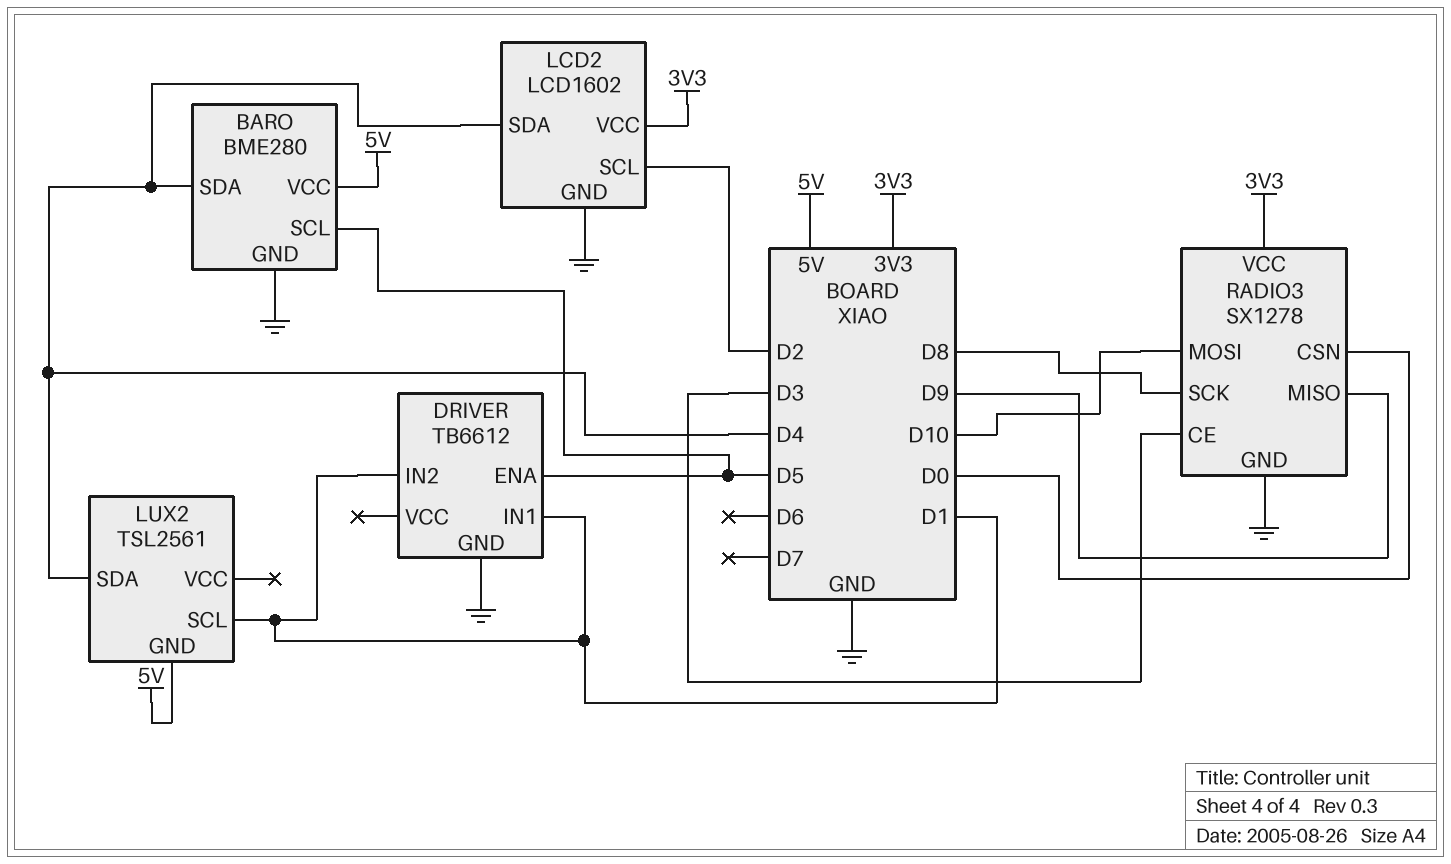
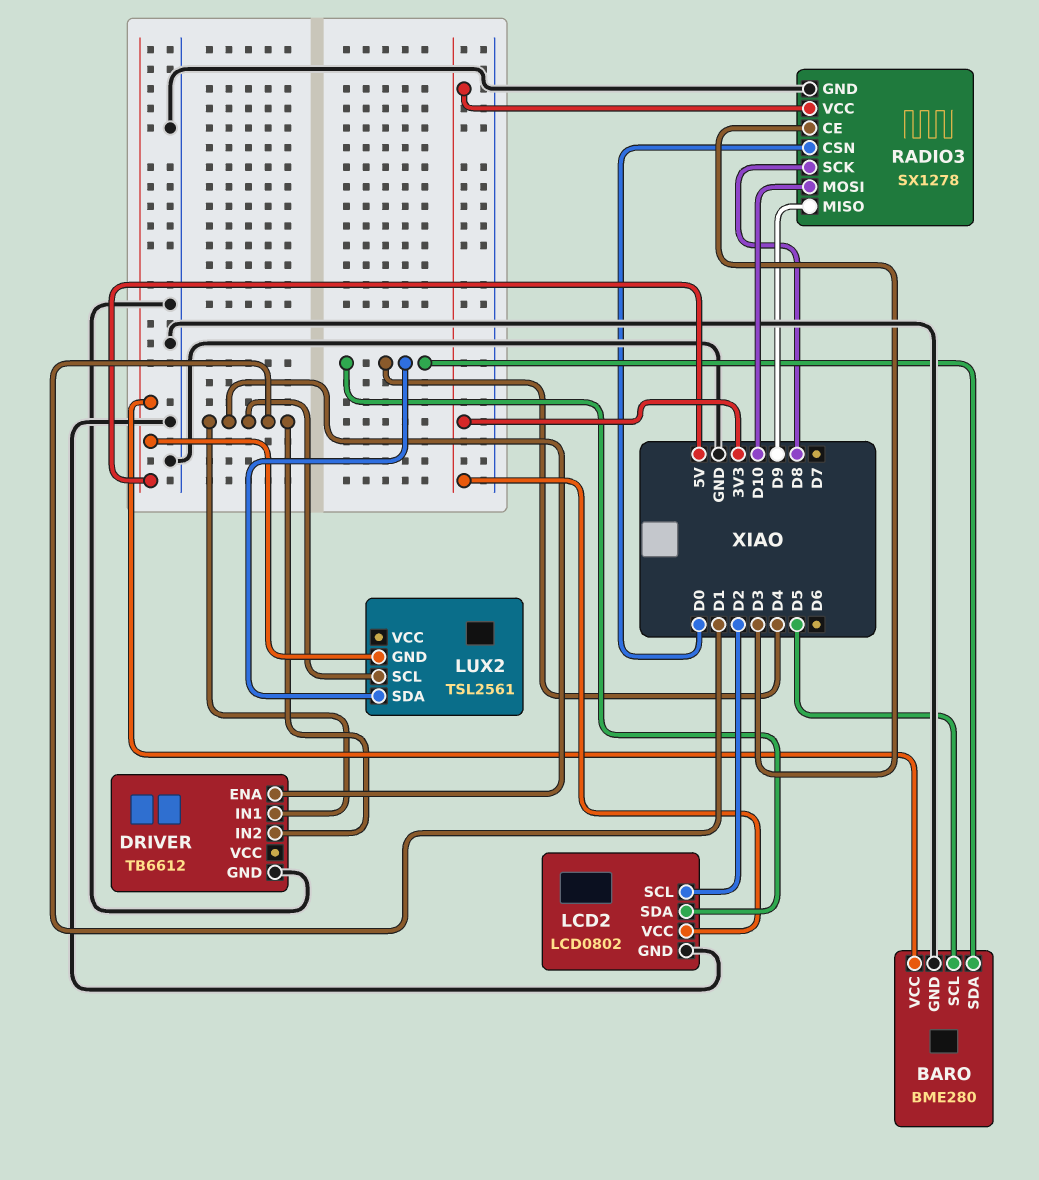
DRIVER pin ENA: D5 -> D1
LCD2: LCD1602 -> LCD0802

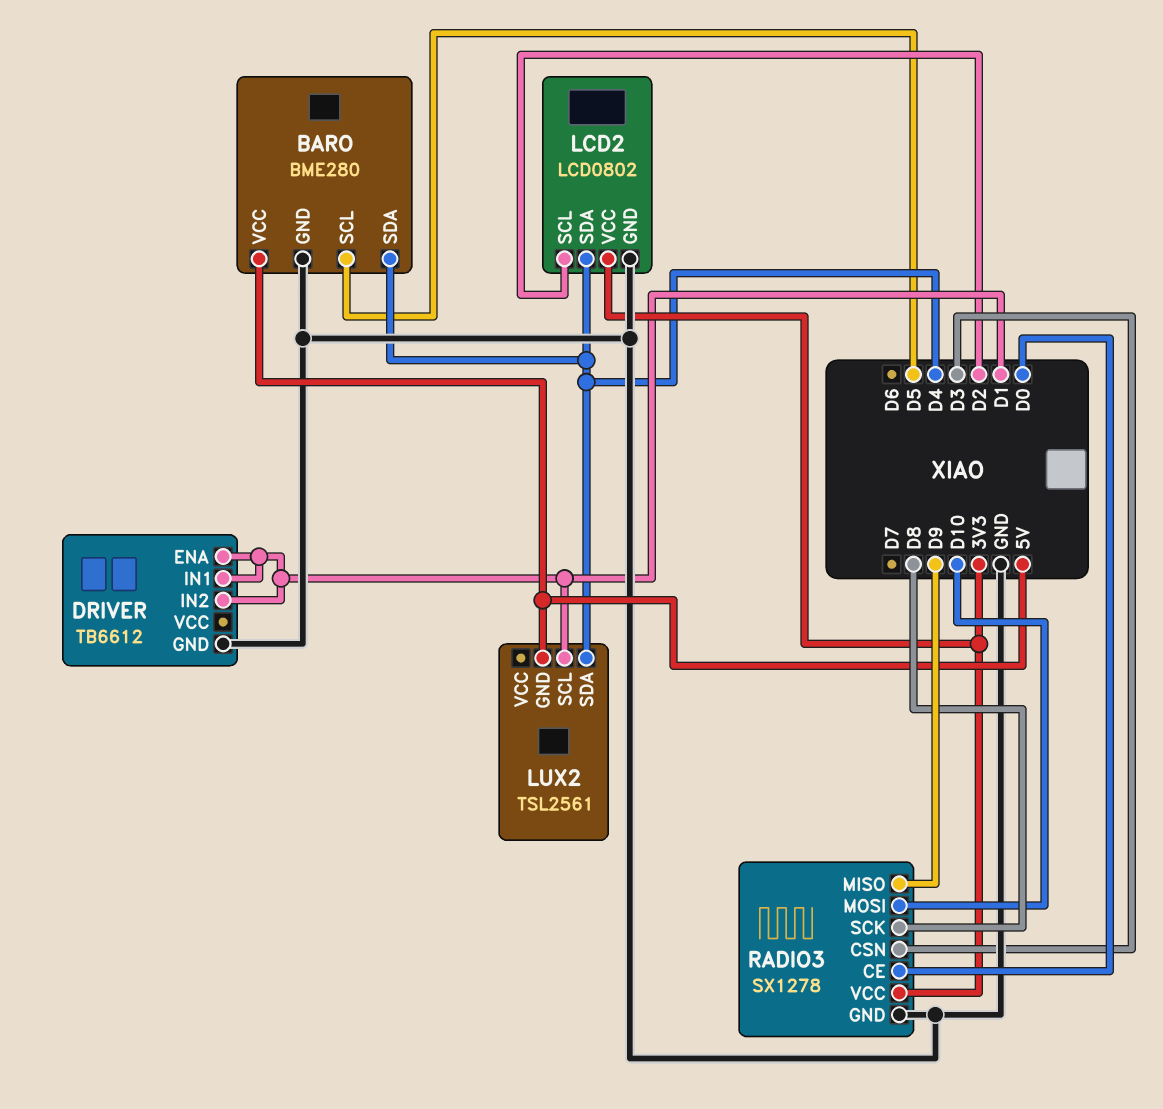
RADIO3 pin CE: D3 -> D0
RADIO3 pin CSN: D0 -> D3

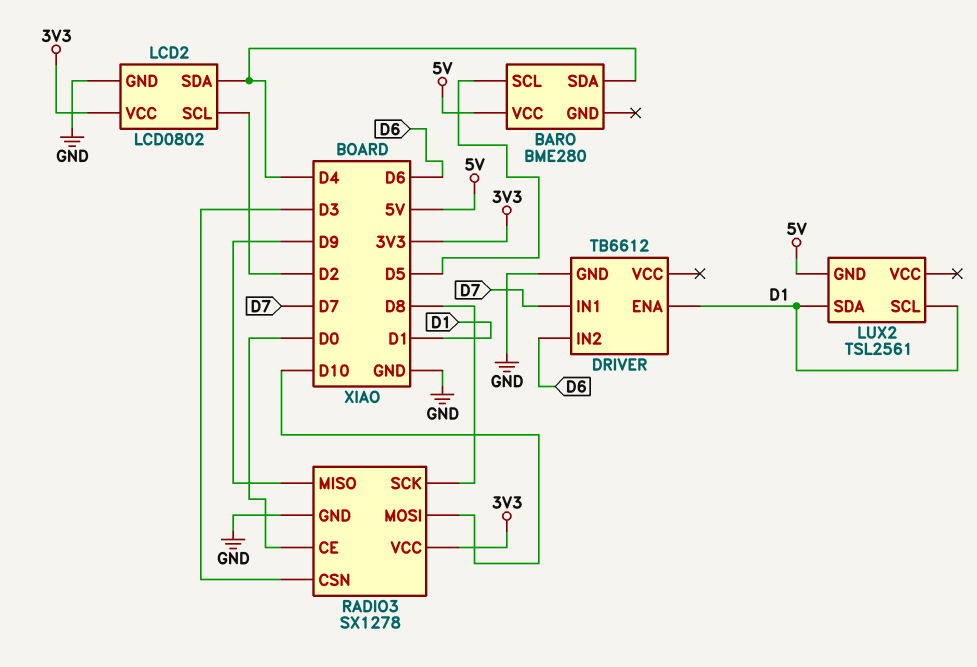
BARO pin GND: GND -> none
DRIVER pin IN1: D1 -> D7
DRIVER pin IN2: D1 -> D6
LUX2 pin SDA: D4 -> D1

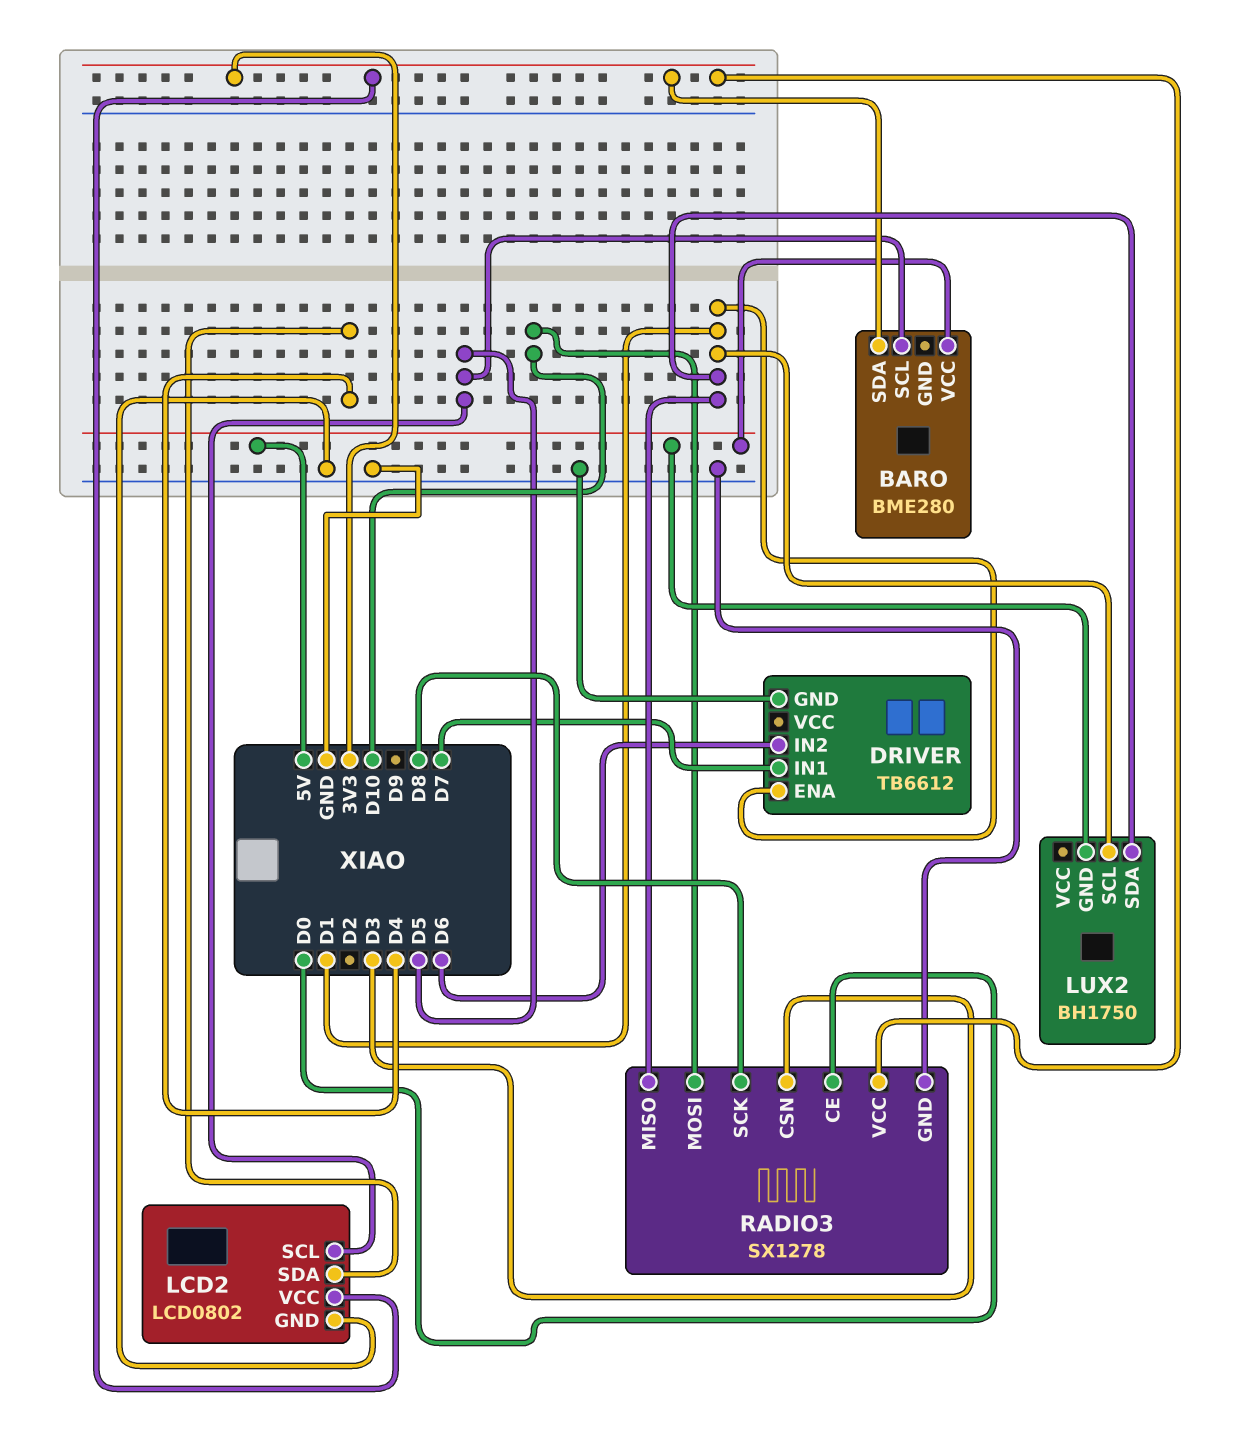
BARO pin SDA: D4 -> 3V3
LCD2 pin SCL: D2 -> D5
LUX2: TSL2561 -> BH1750
RADIO3 pin MISO: D9 -> D1

